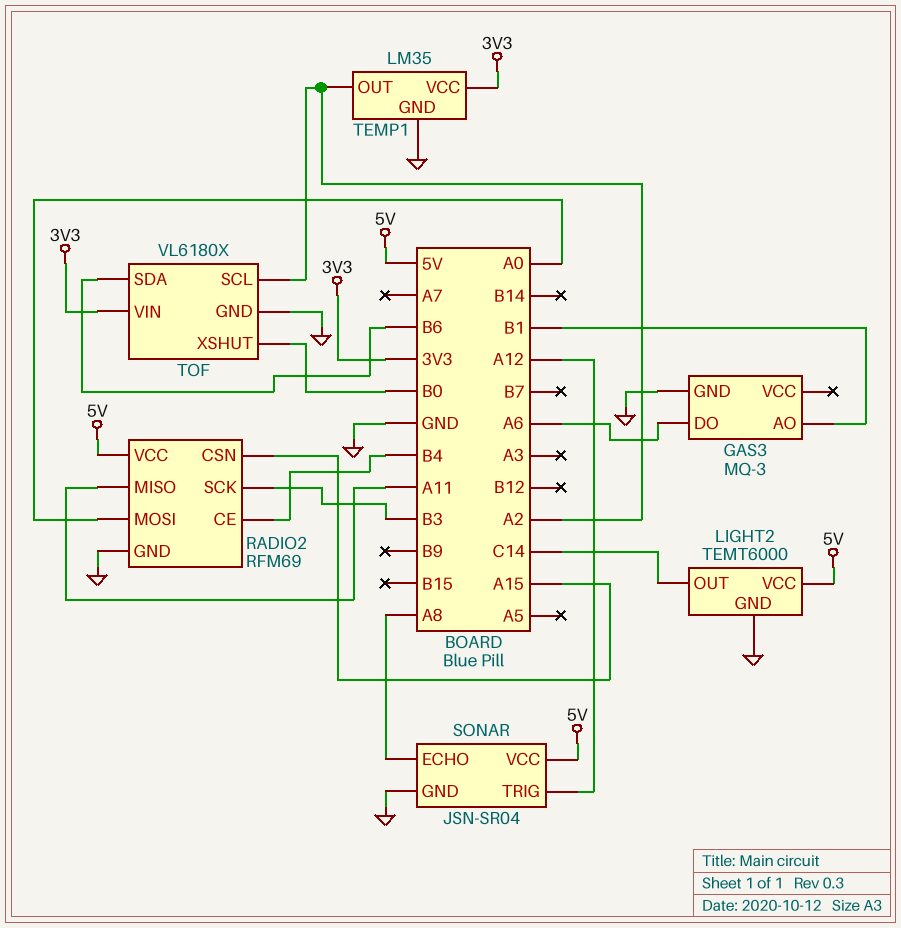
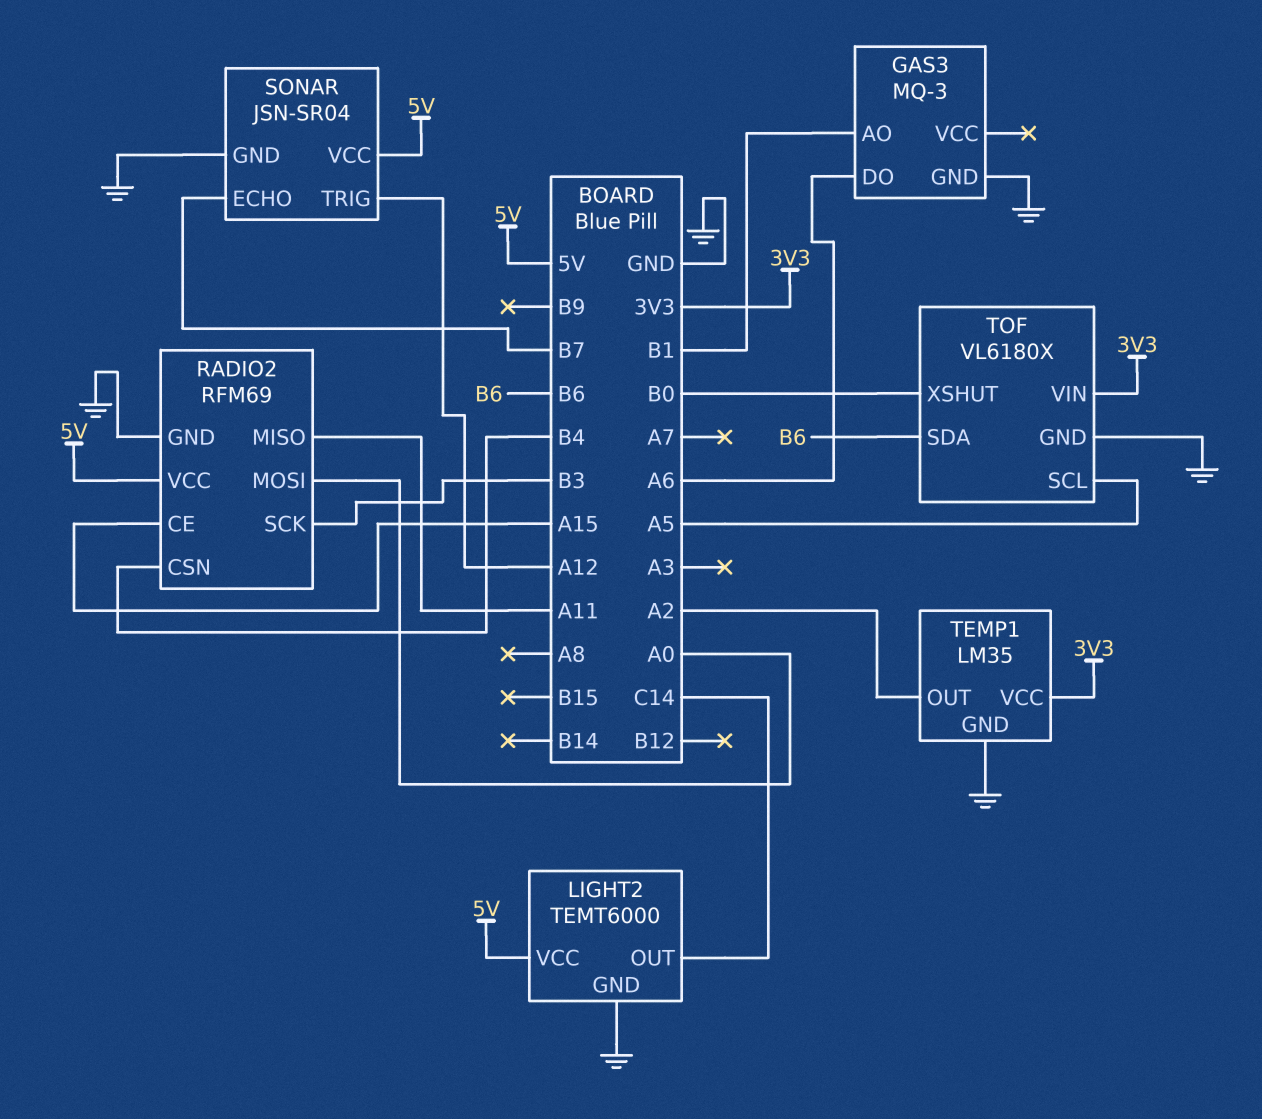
RADIO2 pin CE: B4 -> A15
RADIO2 pin CSN: A15 -> B4
SONAR pin ECHO: A8 -> B7
TOF pin SCL: A2 -> A5

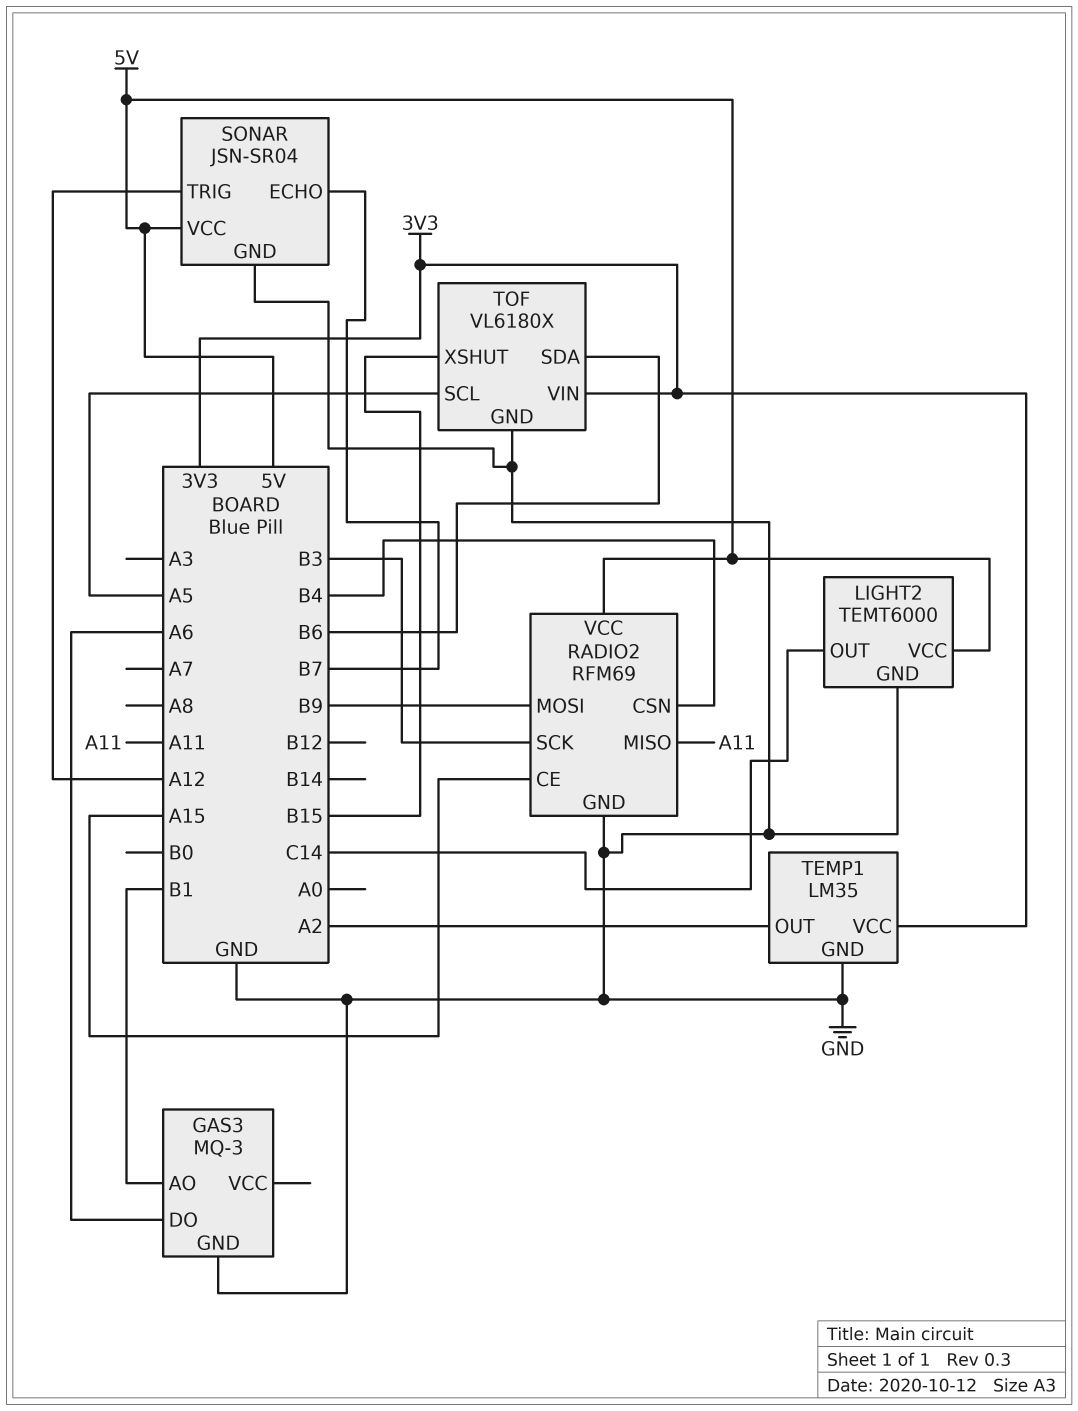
RADIO2 pin MOSI: A0 -> B9
TOF pin XSHUT: B0 -> B15

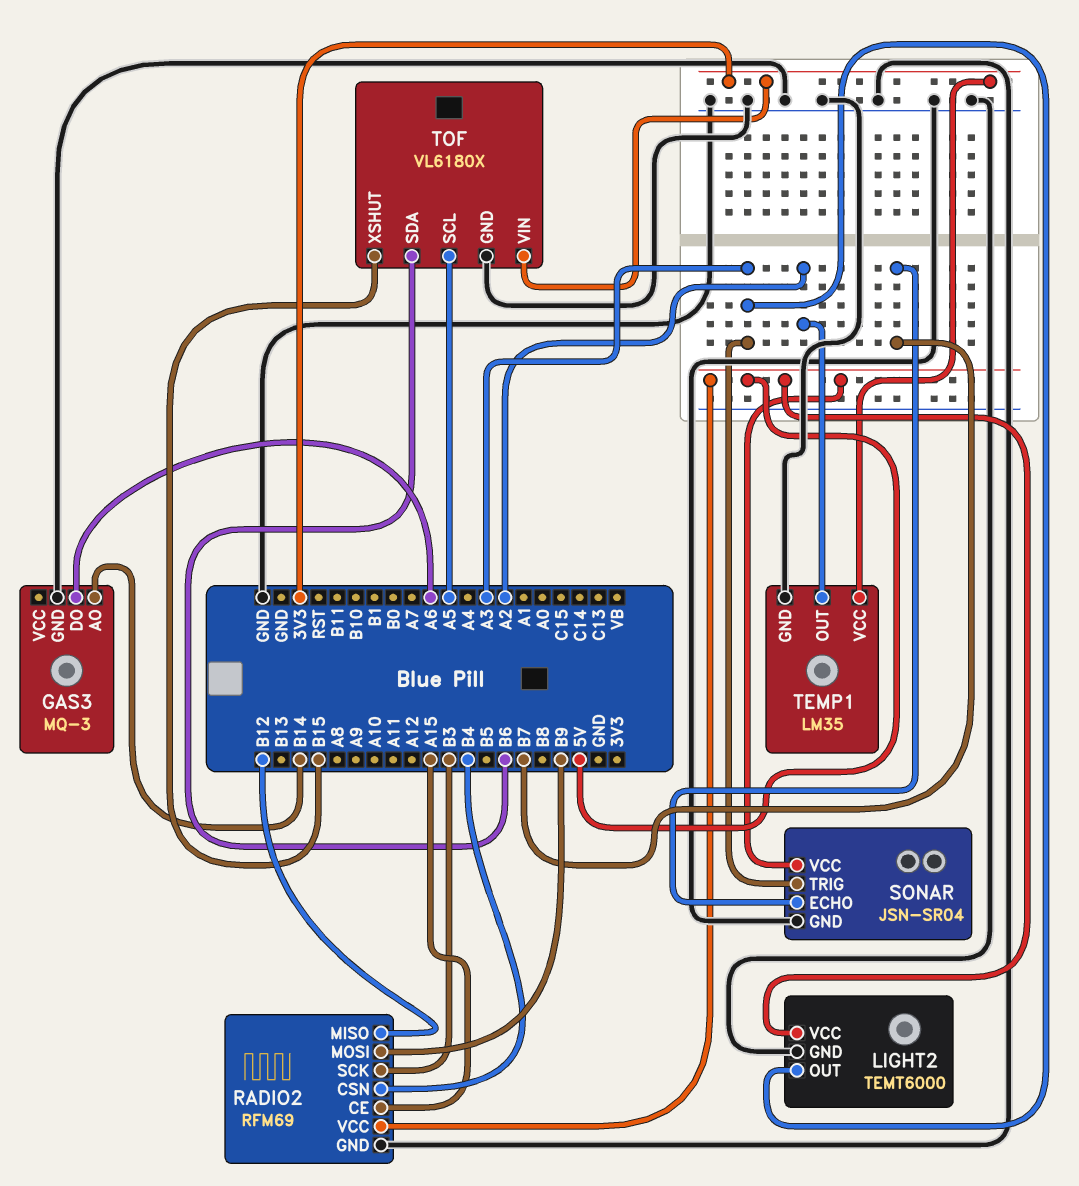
GAS3 pin AO: B1 -> B14
LIGHT2 pin OUT: C14 -> A3
RADIO2 pin MISO: A11 -> B12
SONAR pin TRIG: A12 -> A3

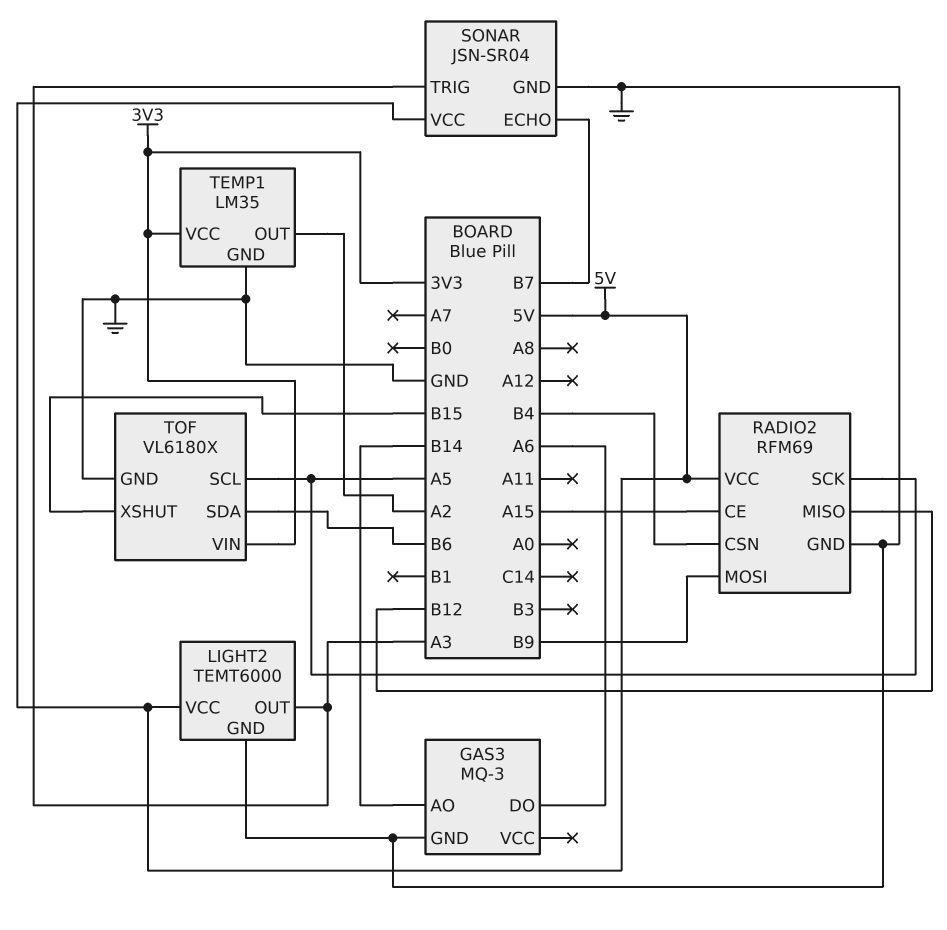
RADIO2 pin SCK: B3 -> A5

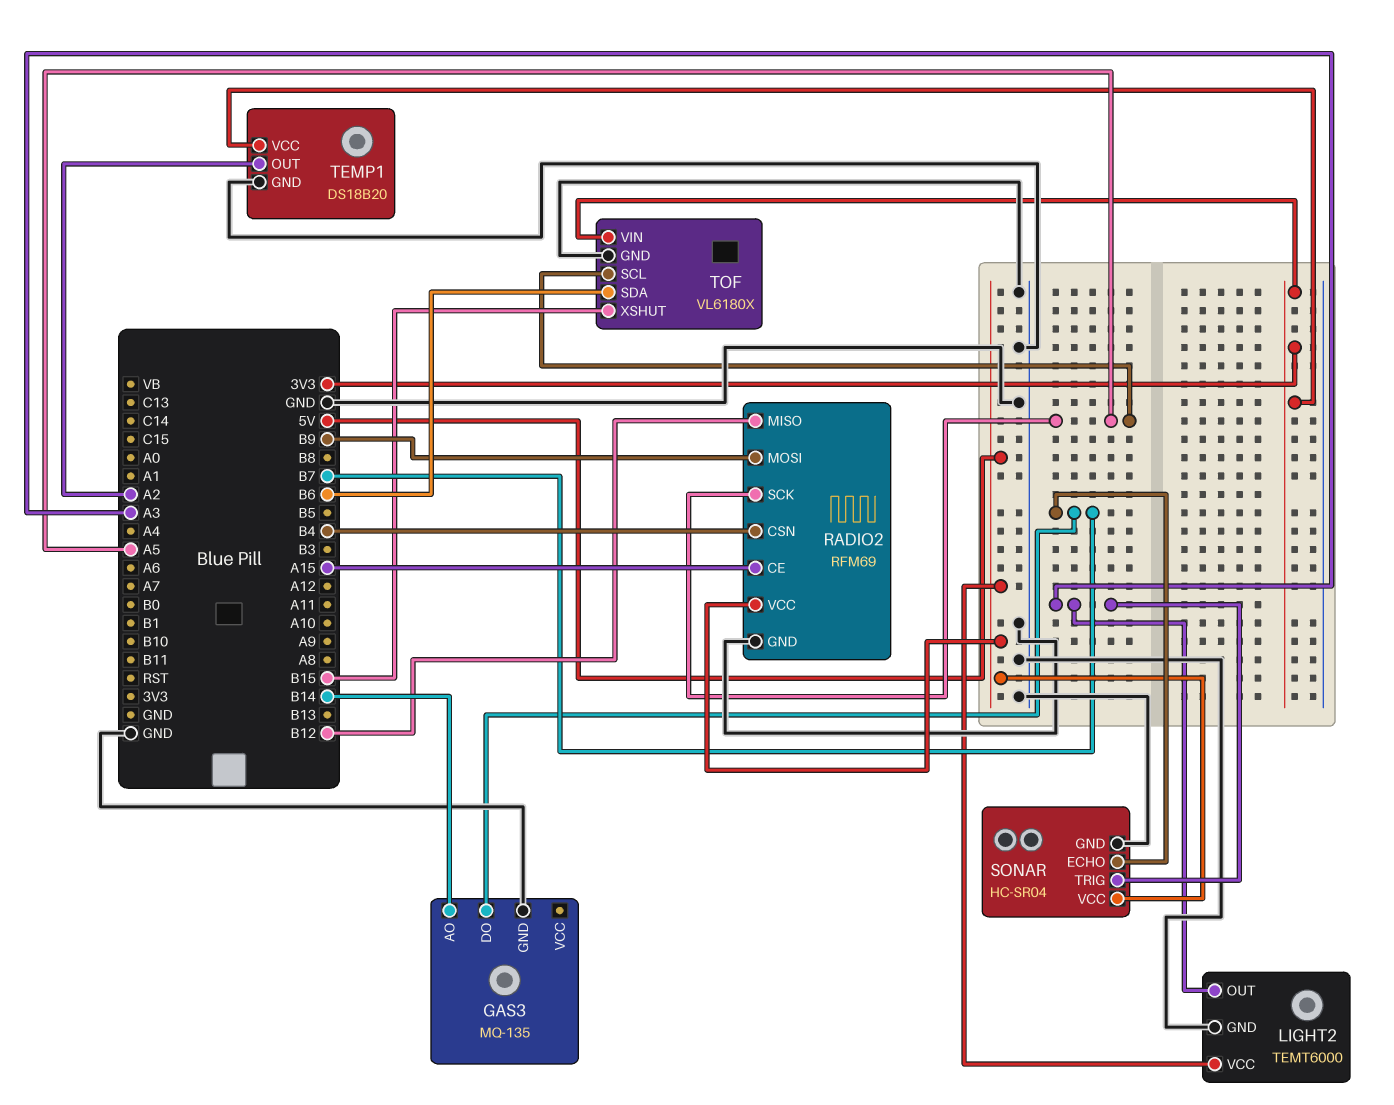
GAS3: MQ-3 -> MQ-135
GAS3 pin DO: A6 -> B7
SONAR: JSN-SR04 -> HC-SR04
TEMP1: LM35 -> DS18B20

